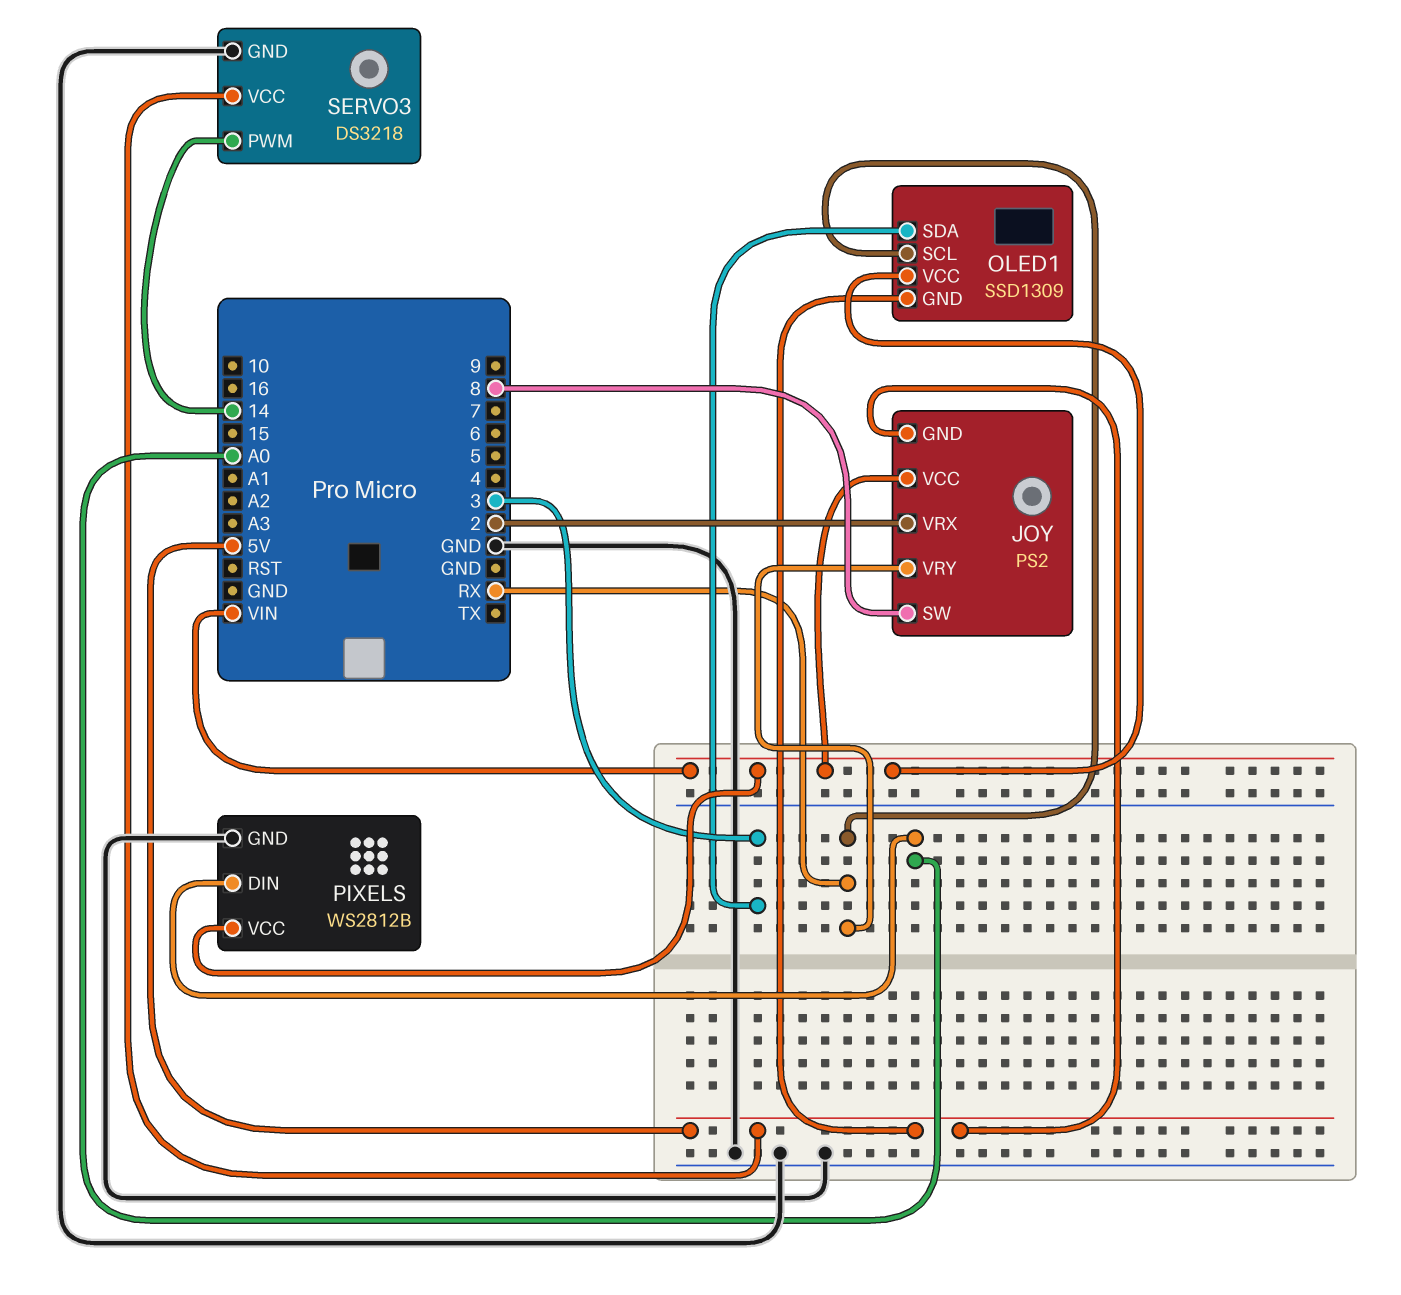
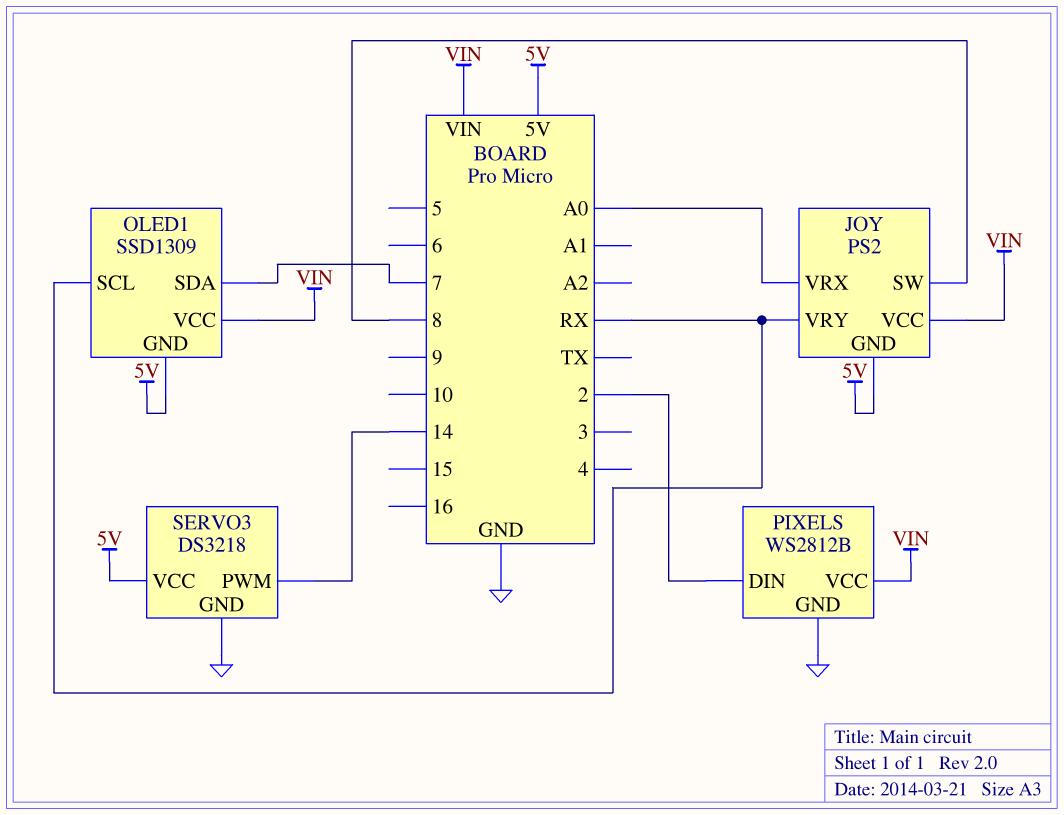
JOY pin VRX: 2 -> A0
OLED1 pin SDA: 3 -> 7
PIXELS pin DIN: A0 -> 2

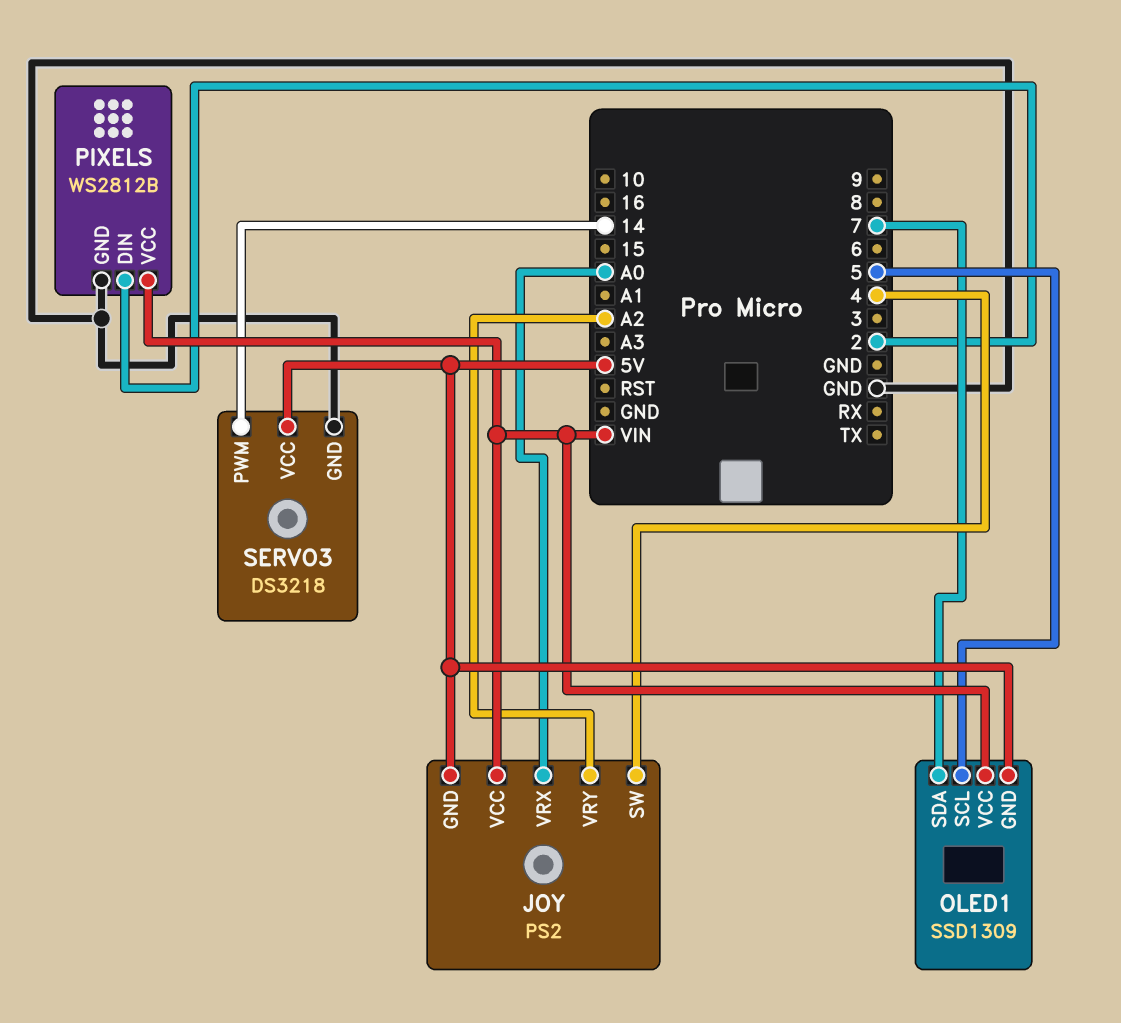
JOY pin SW: 8 -> 4
JOY pin VRY: RX -> A2
OLED1 pin SCL: RX -> 5

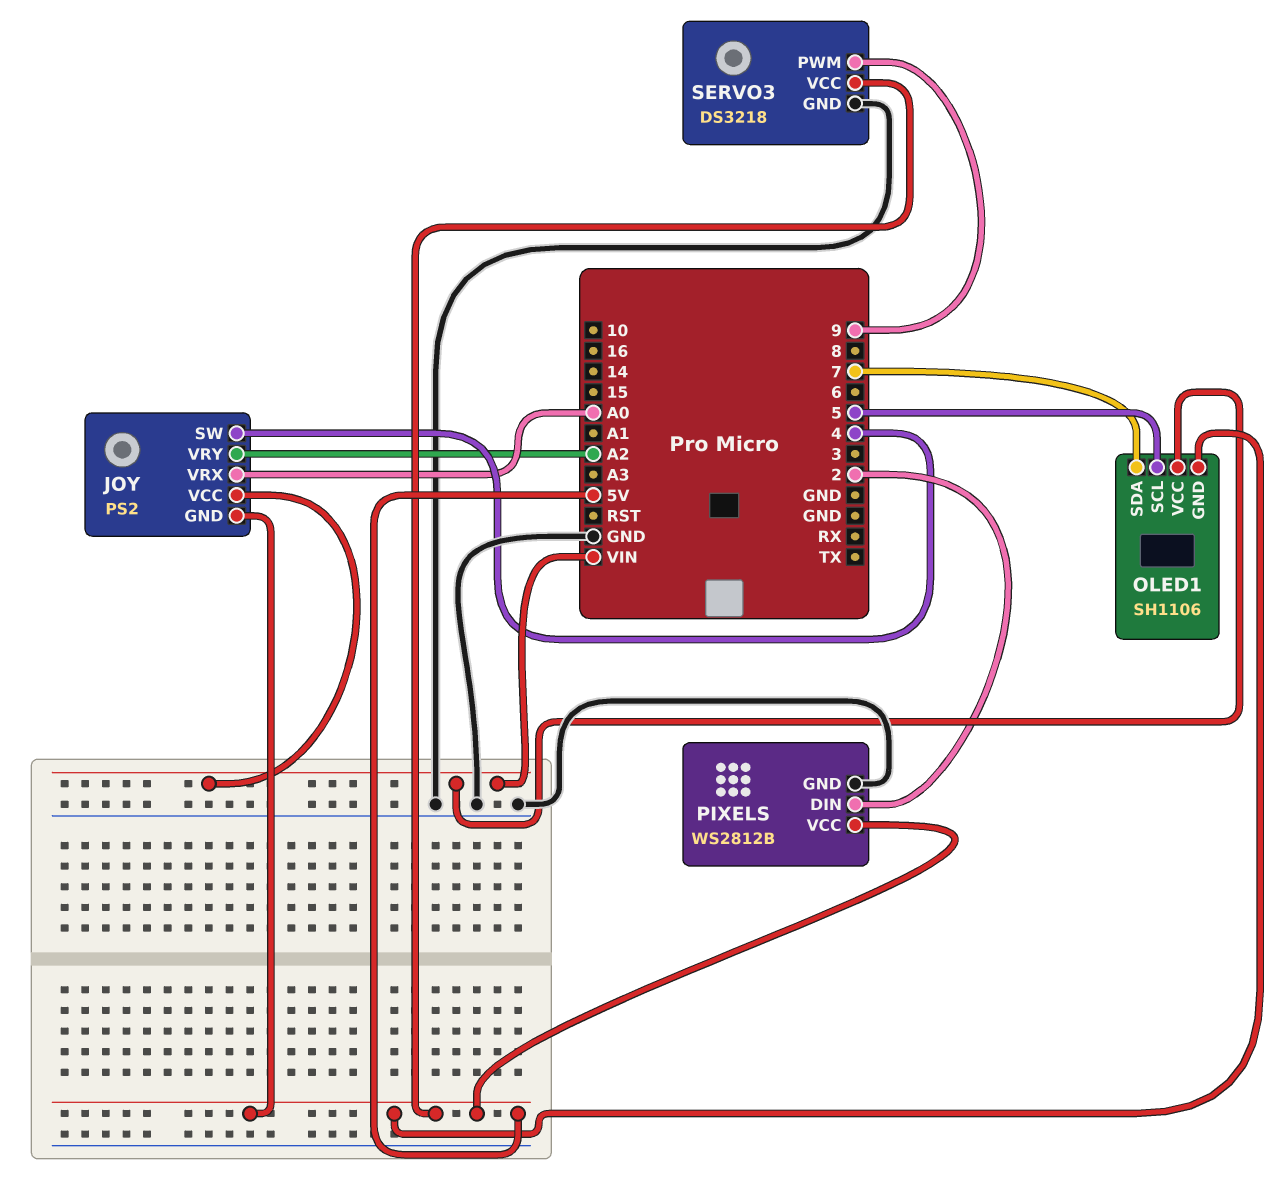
OLED1: SSD1309 -> SH1106
PIXELS pin VCC: VIN -> 5V
SERVO3 pin PWM: 14 -> 9

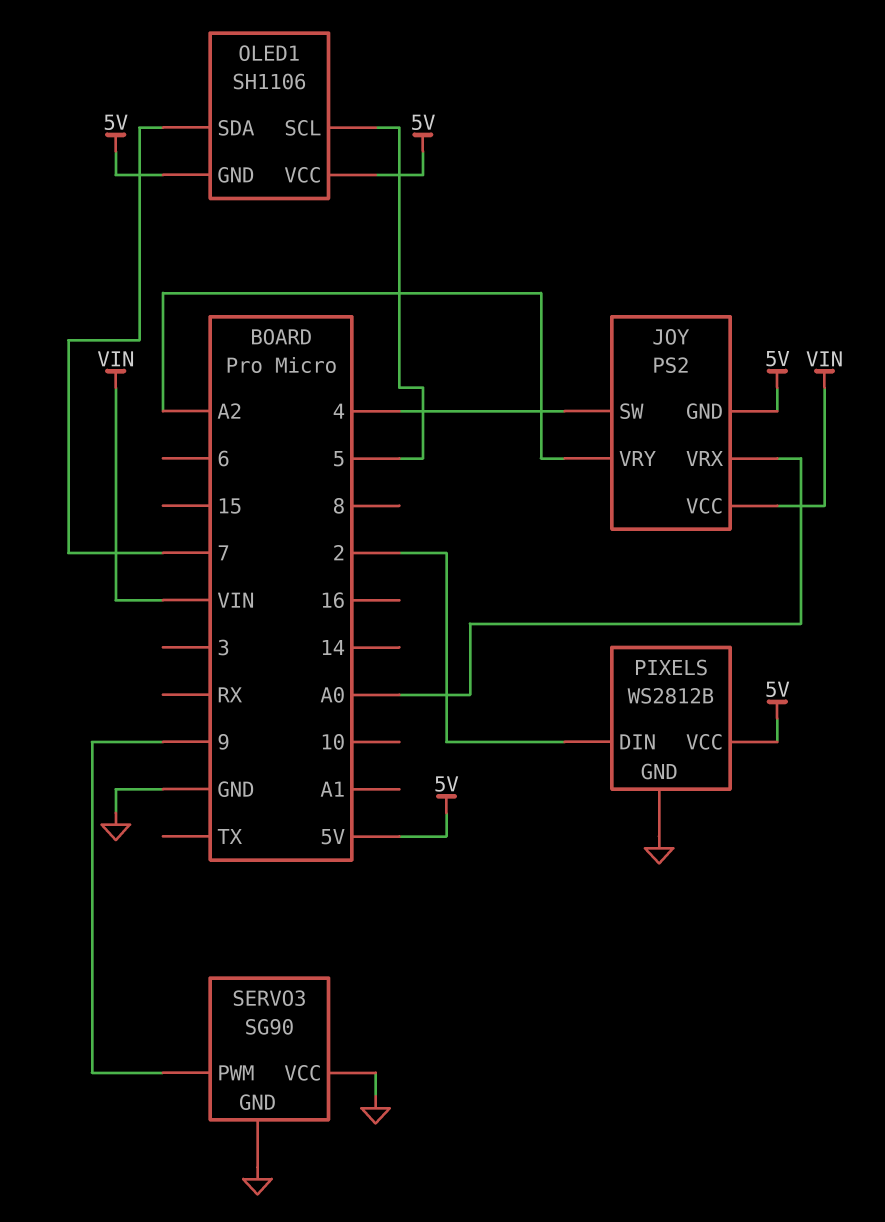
OLED1 pin VCC: VIN -> 5V
SERVO3: DS3218 -> SG90
SERVO3 pin VCC: 5V -> GND

